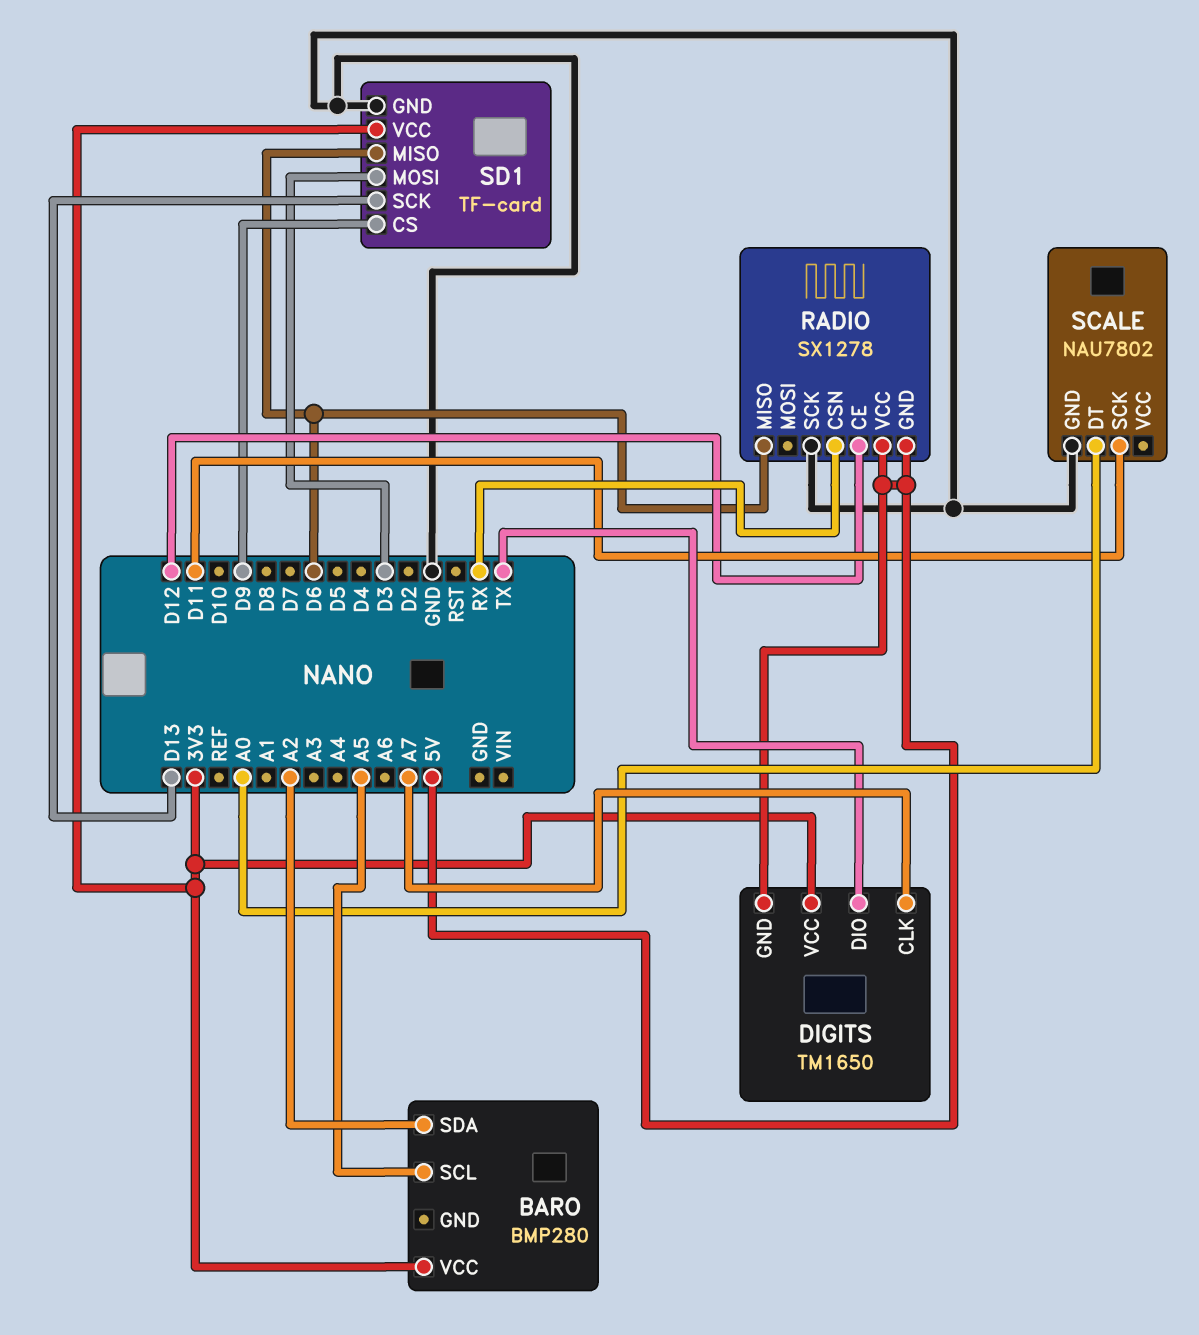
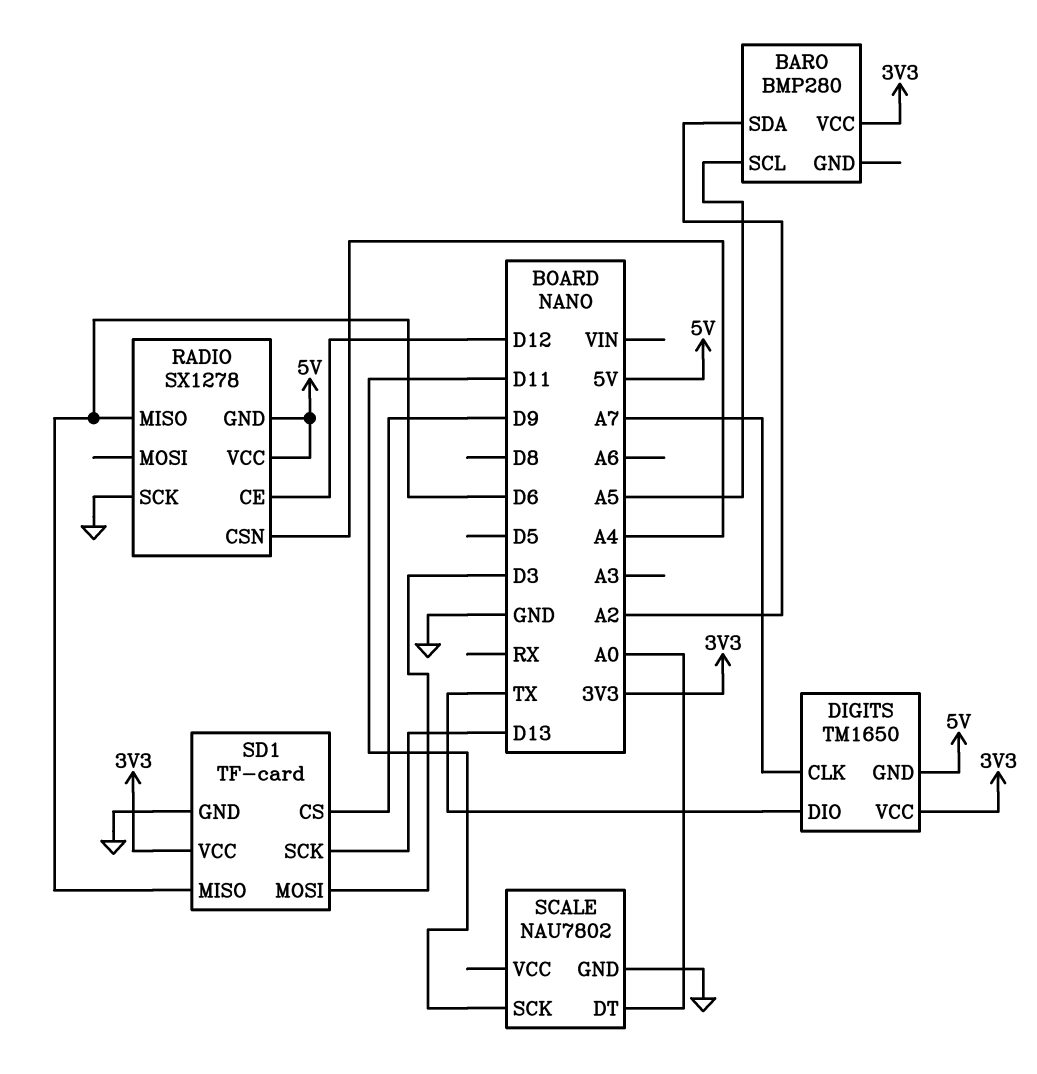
RADIO pin CSN: RX -> A4

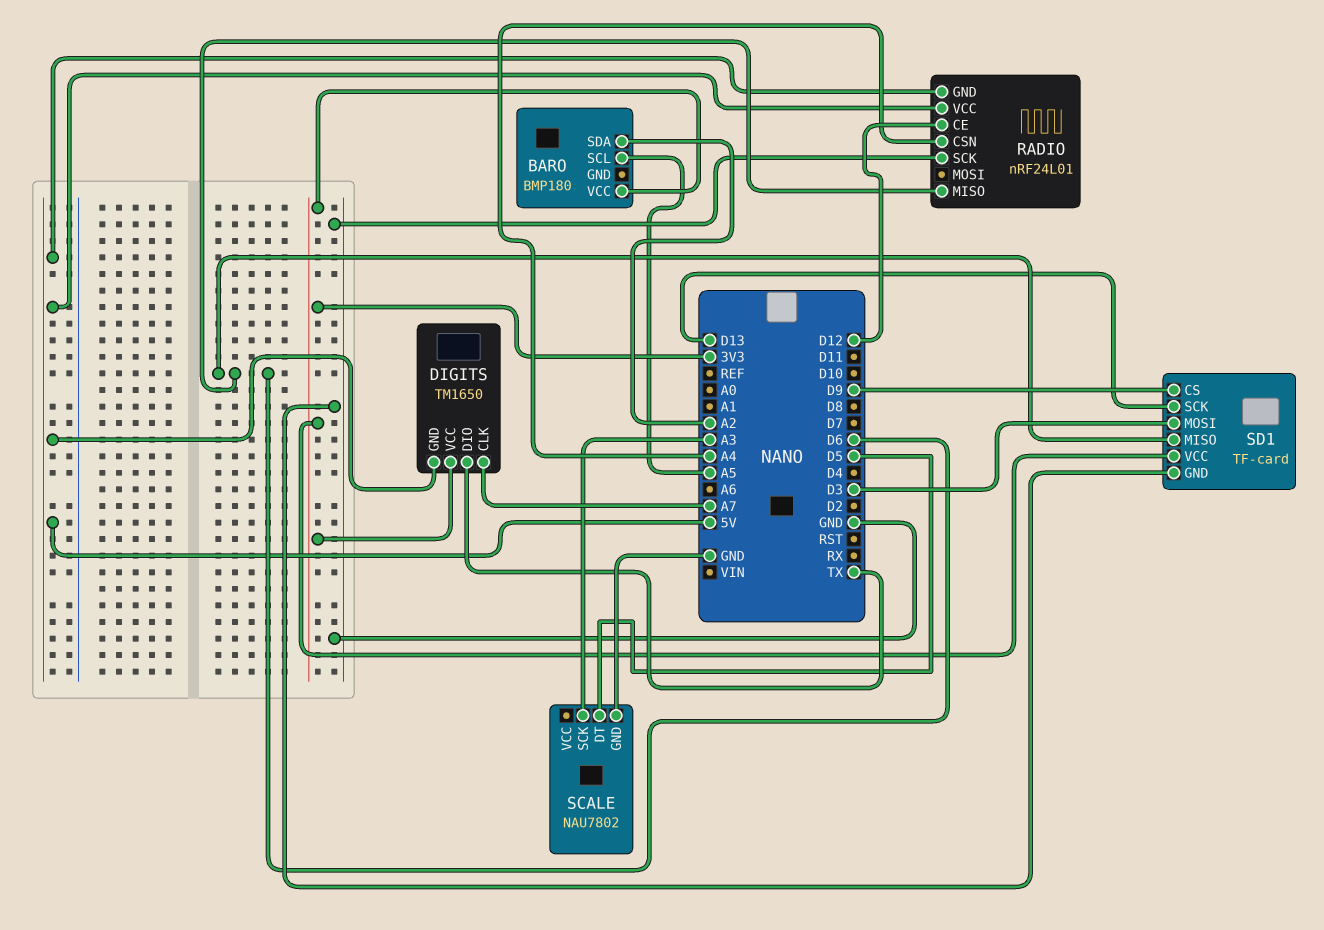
BARO: BMP280 -> BMP180
RADIO: SX1278 -> nRF24L01
SCALE pin DT: A0 -> D5
SCALE pin SCK: D11 -> A3

